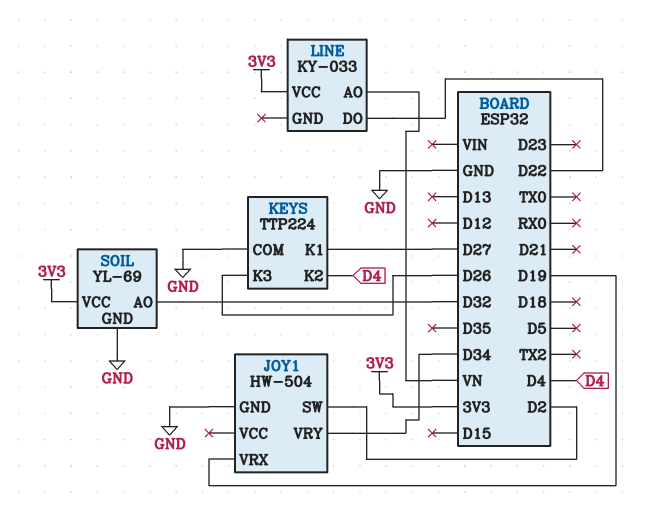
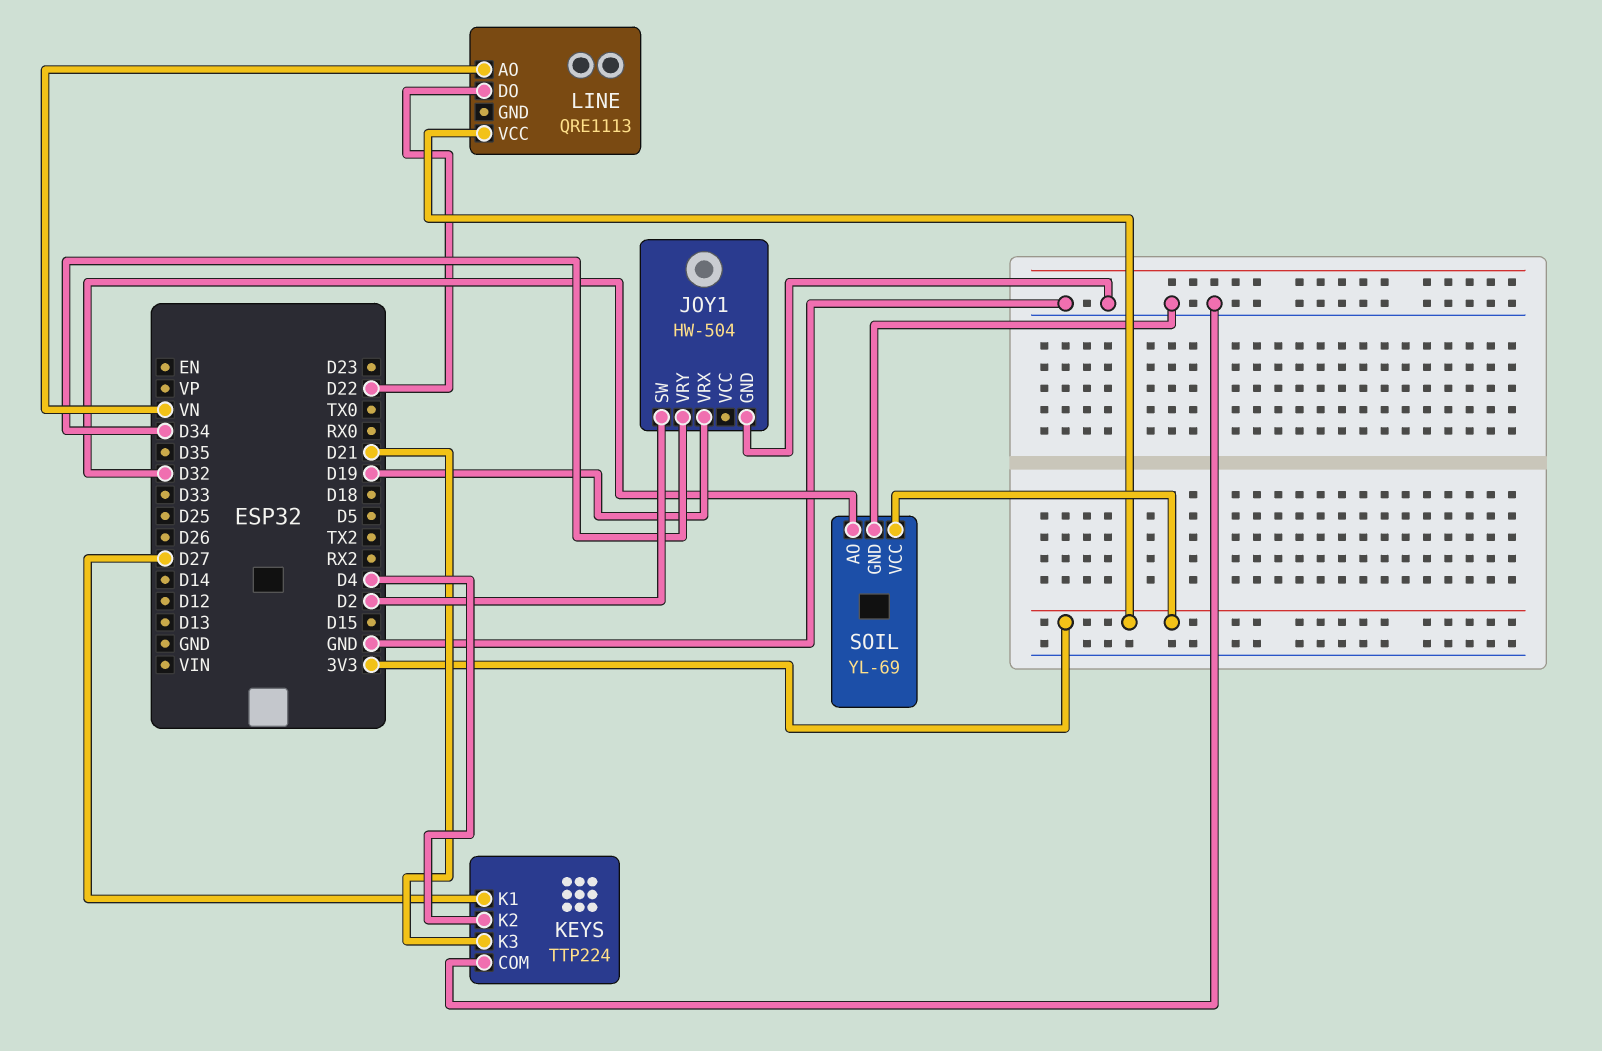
KEYS pin K3: D26 -> D21
LINE: KY-033 -> QRE1113

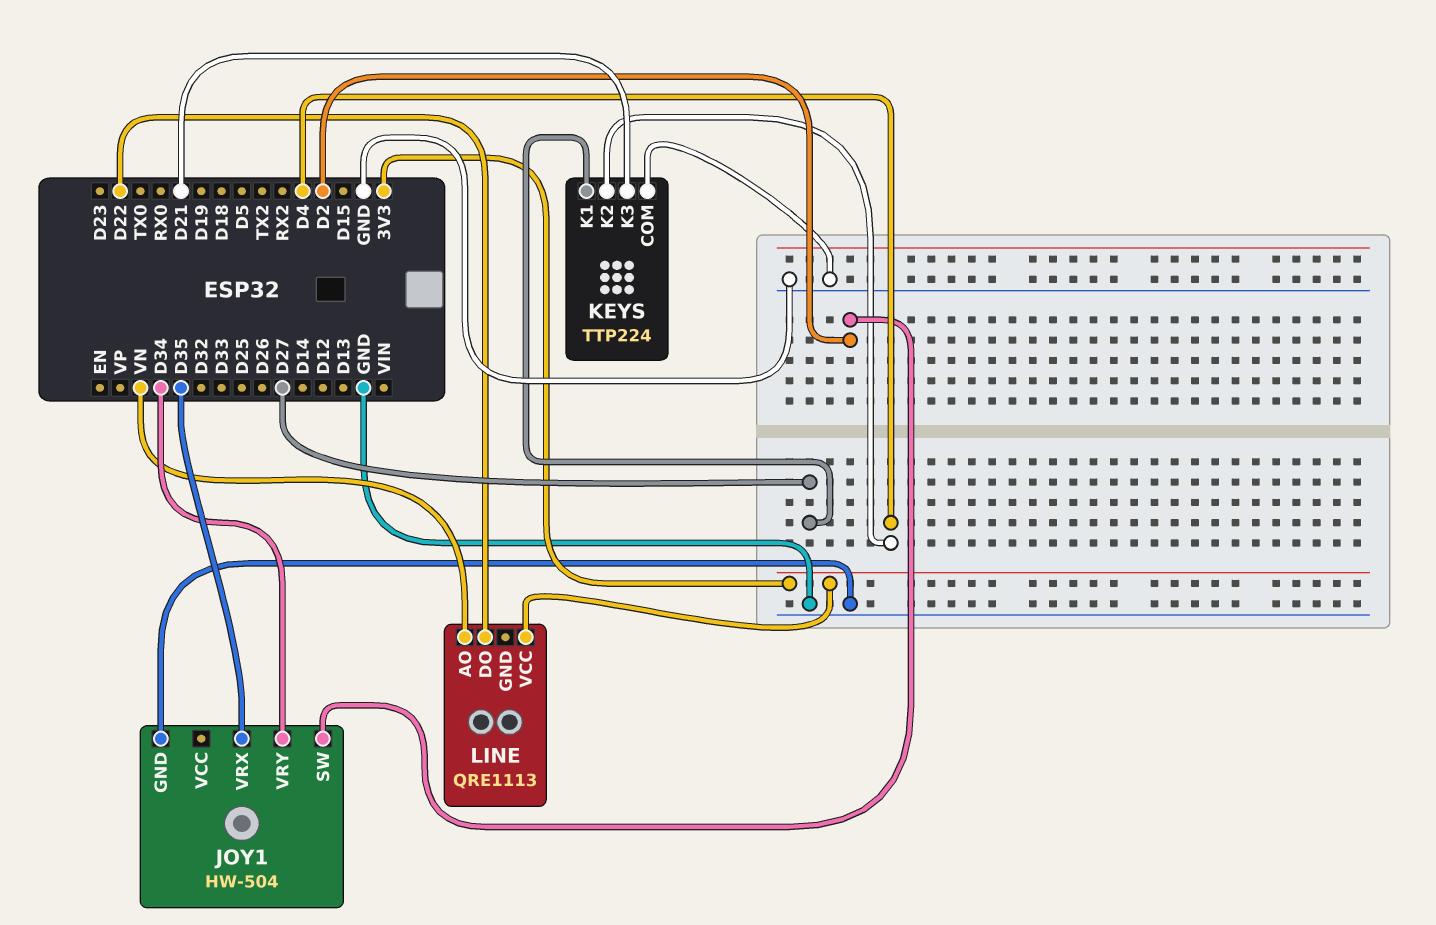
JOY1 pin VRX: D19 -> D35
SOIL: YL-69 -> none
SOIL pin AO: D32 -> none
SOIL pin GND: GND -> none
SOIL pin VCC: 3V3 -> none

